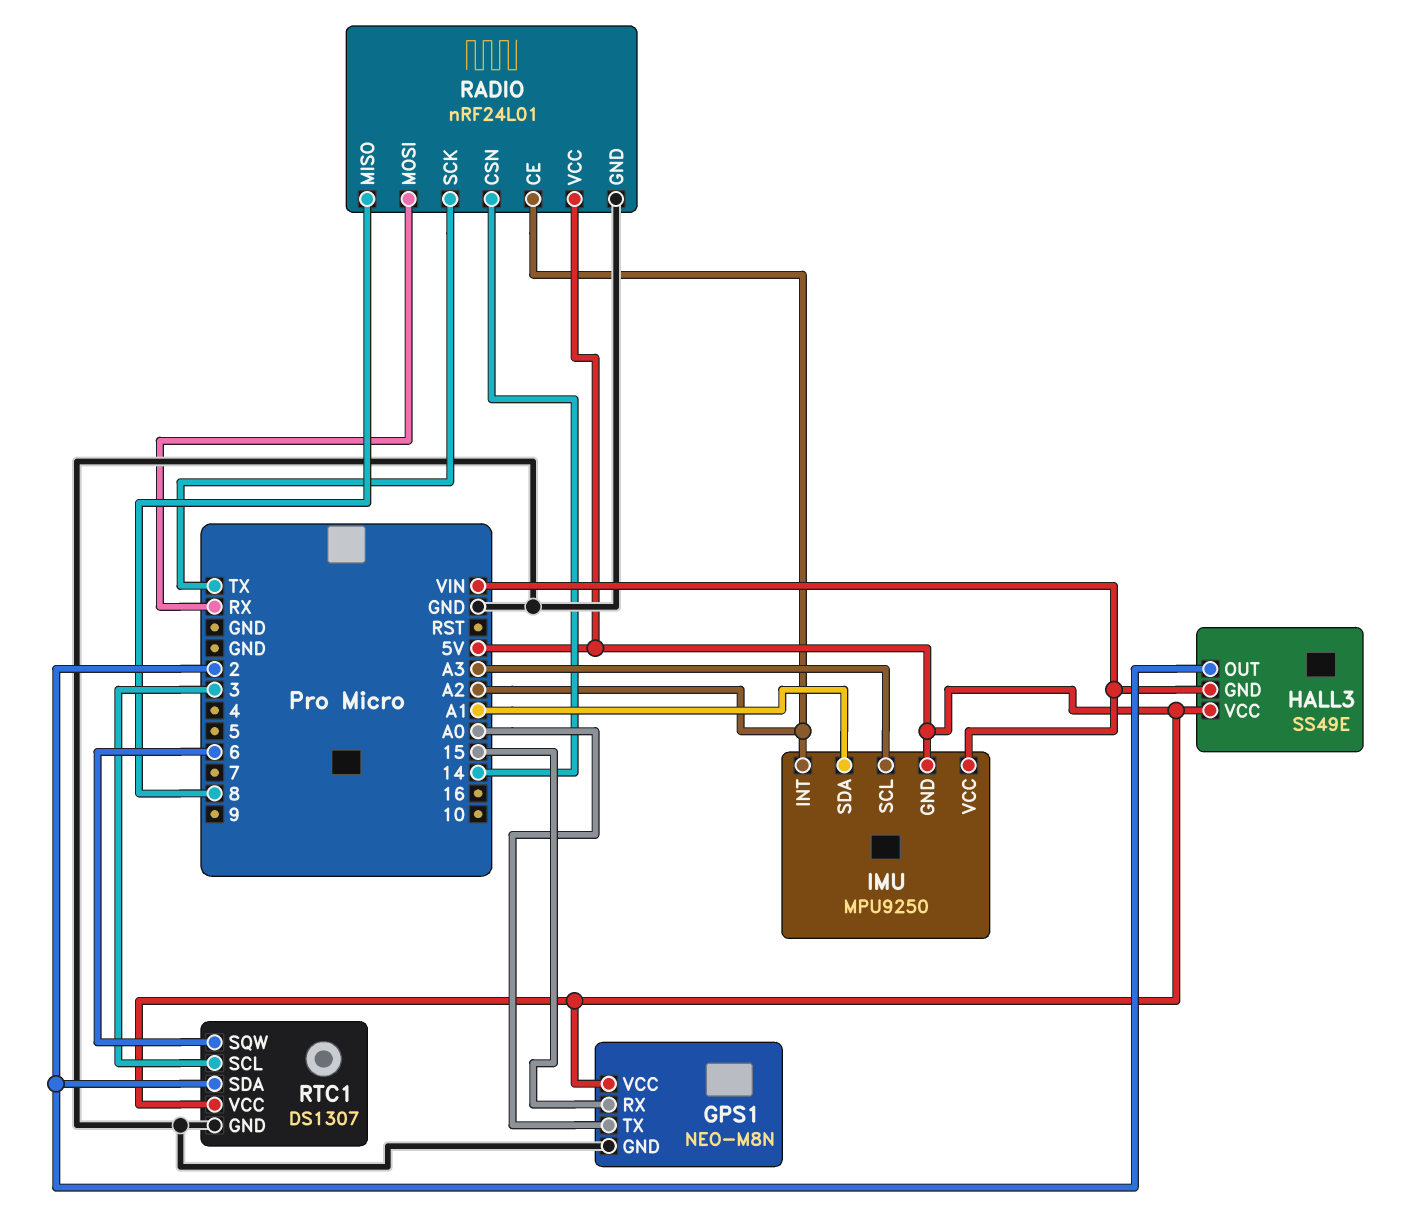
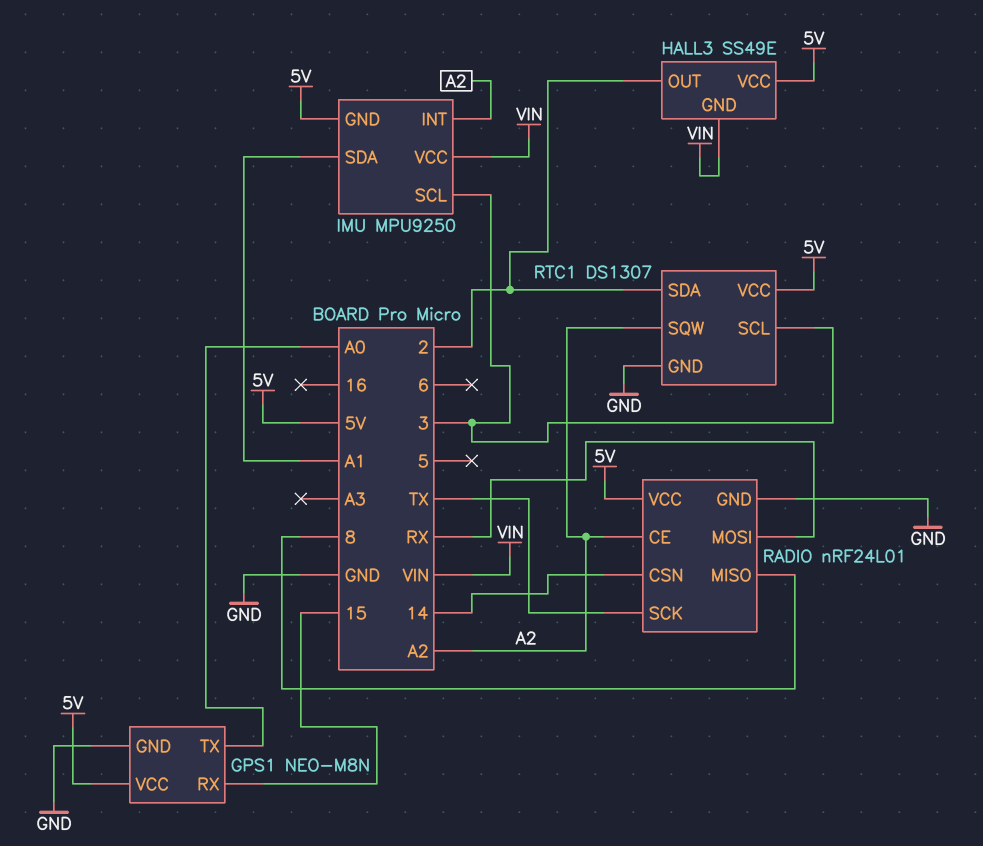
IMU pin SCL: A3 -> 3
RTC1 pin SQW: 6 -> A2

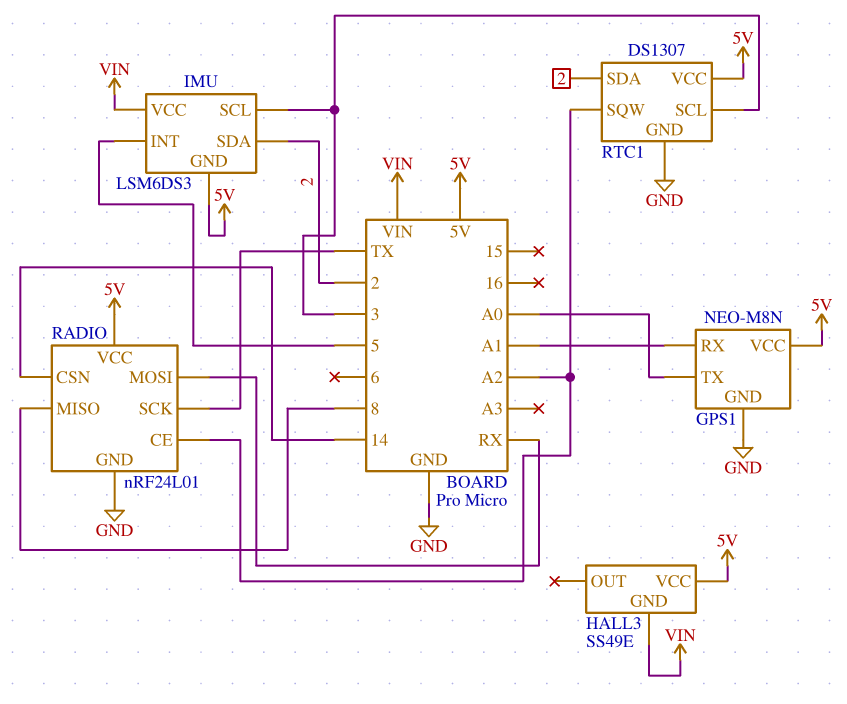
GPS1 pin RX: 15 -> A1
HALL3 pin OUT: 2 -> none
IMU: MPU9250 -> LSM6DS3
IMU pin INT: A2 -> 5
IMU pin SDA: A1 -> 2

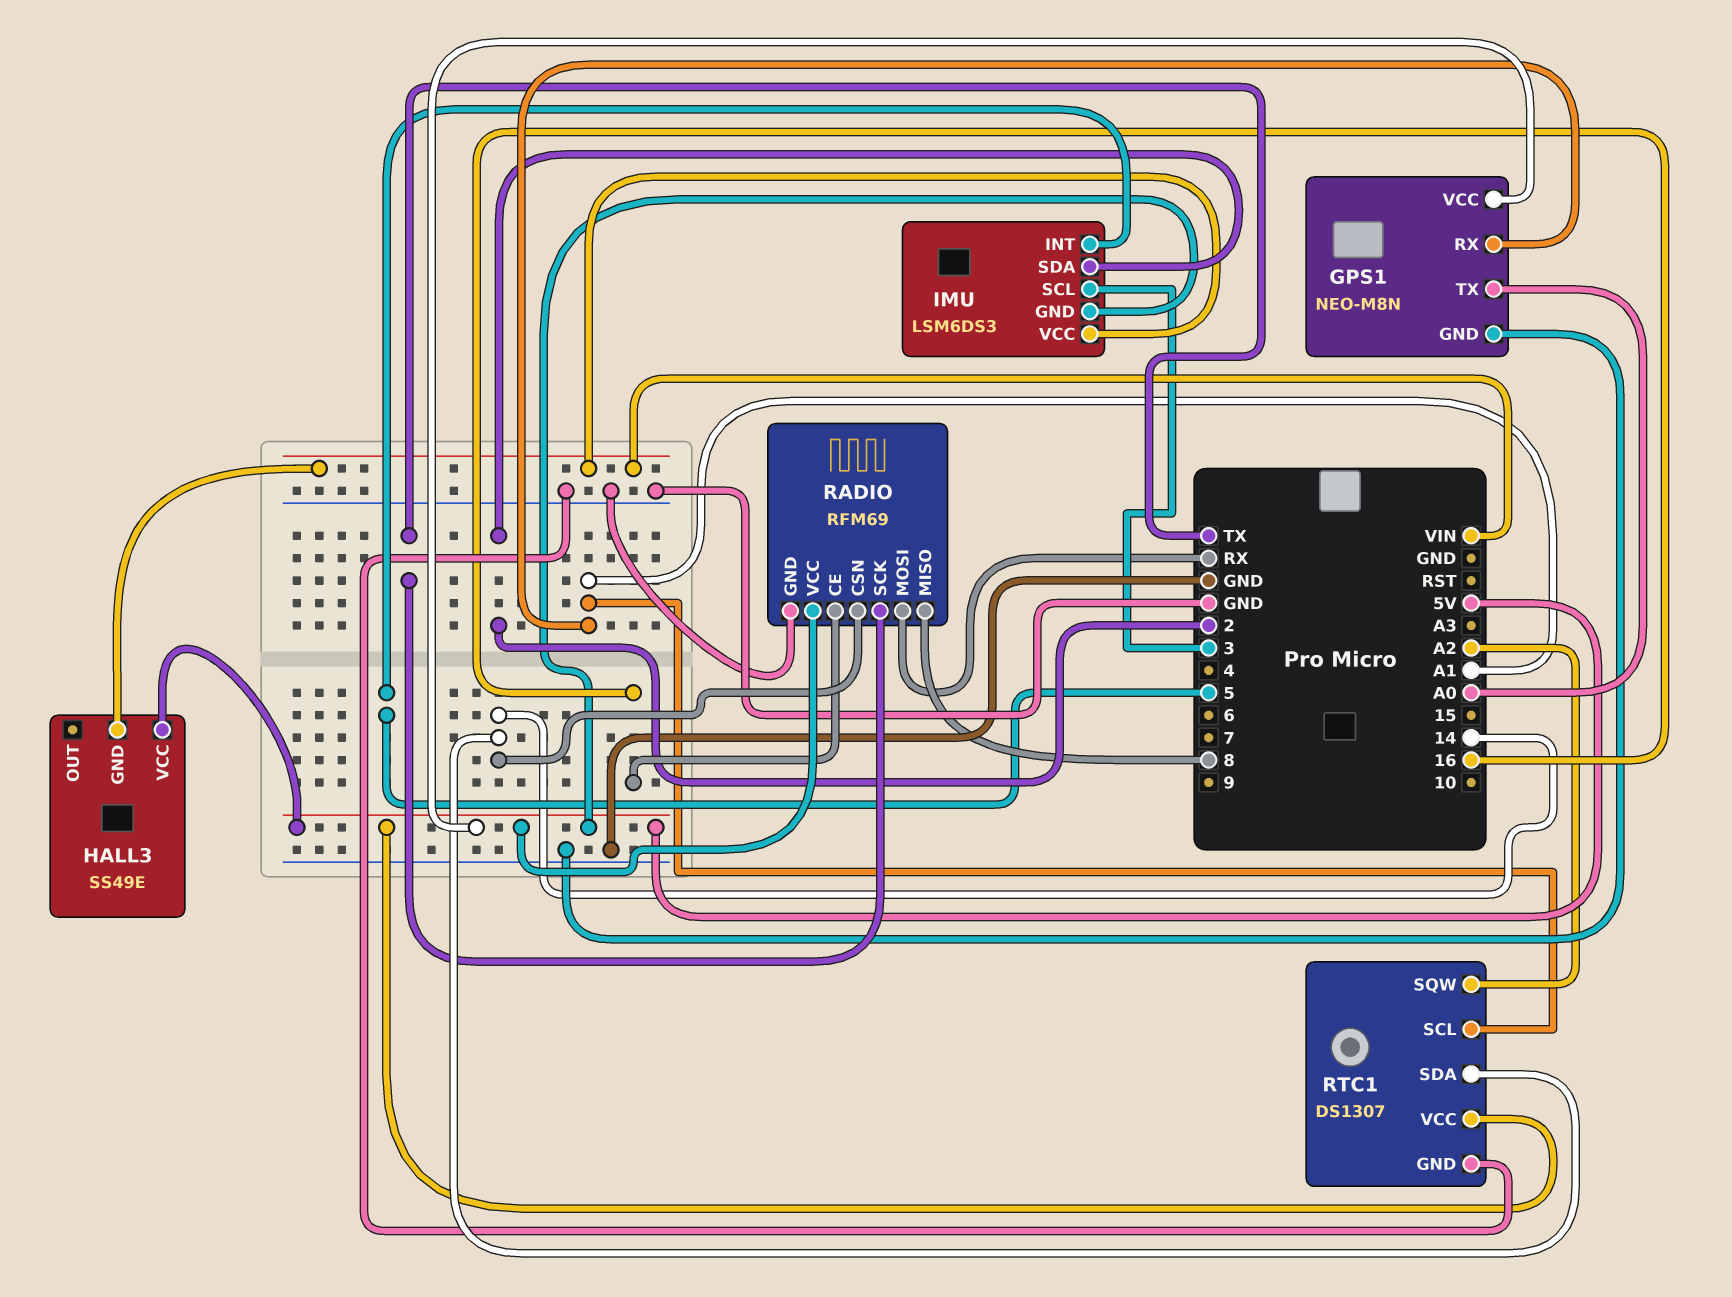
RADIO: nRF24L01 -> RFM69
RADIO pin CE: A2 -> 16
RTC1 pin SCL: 3 -> A1
RTC1 pin SDA: 2 -> 14

